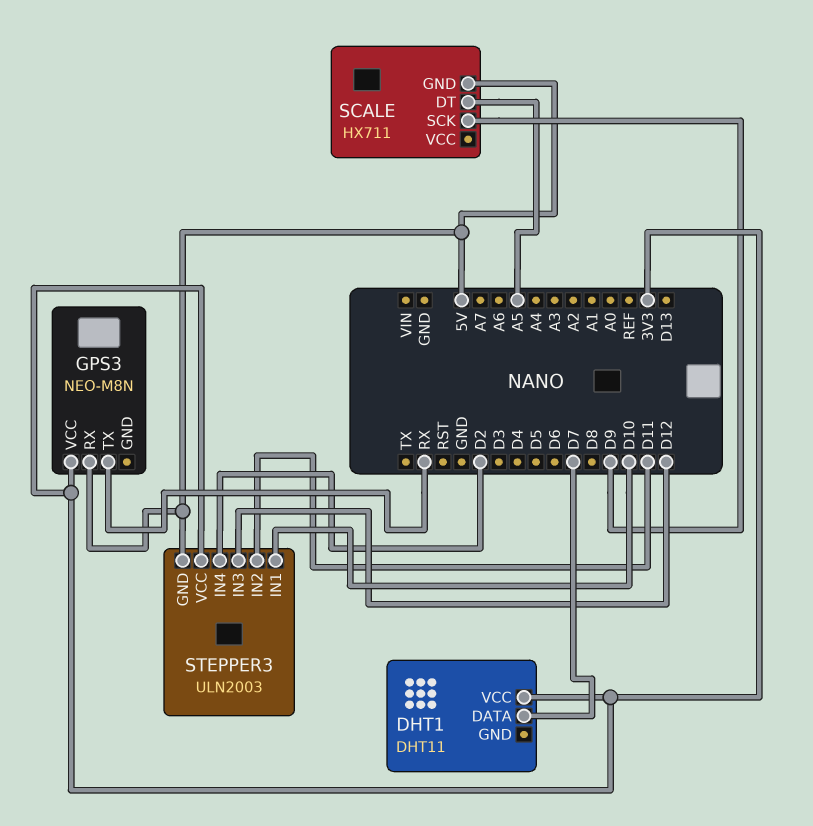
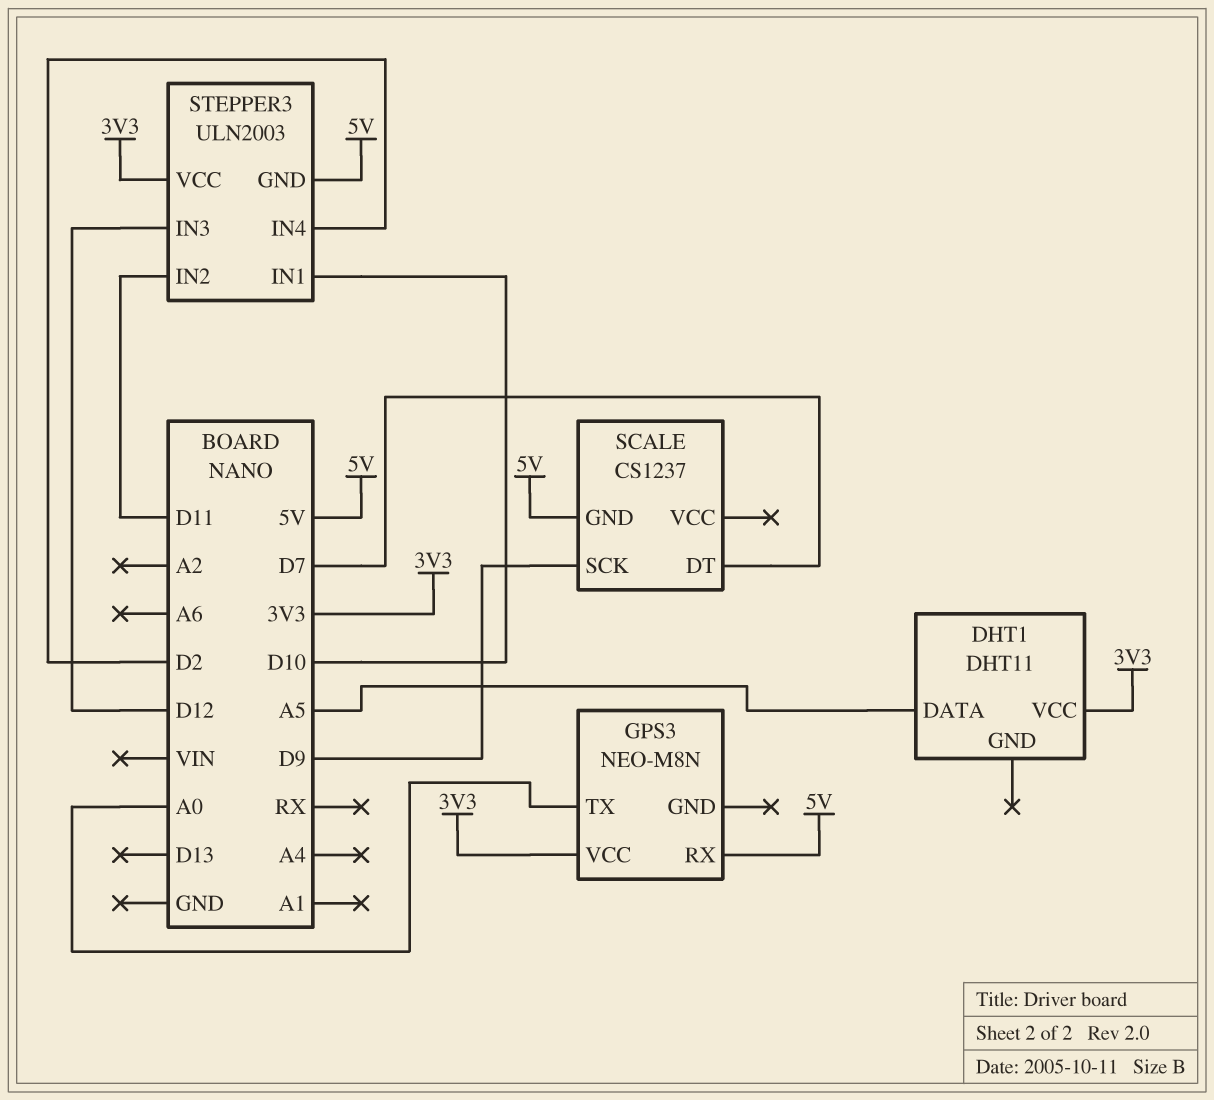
DHT1 pin DATA: D7 -> A5
GPS3 pin TX: RX -> A0
SCALE: HX711 -> CS1237
SCALE pin DT: A5 -> D7

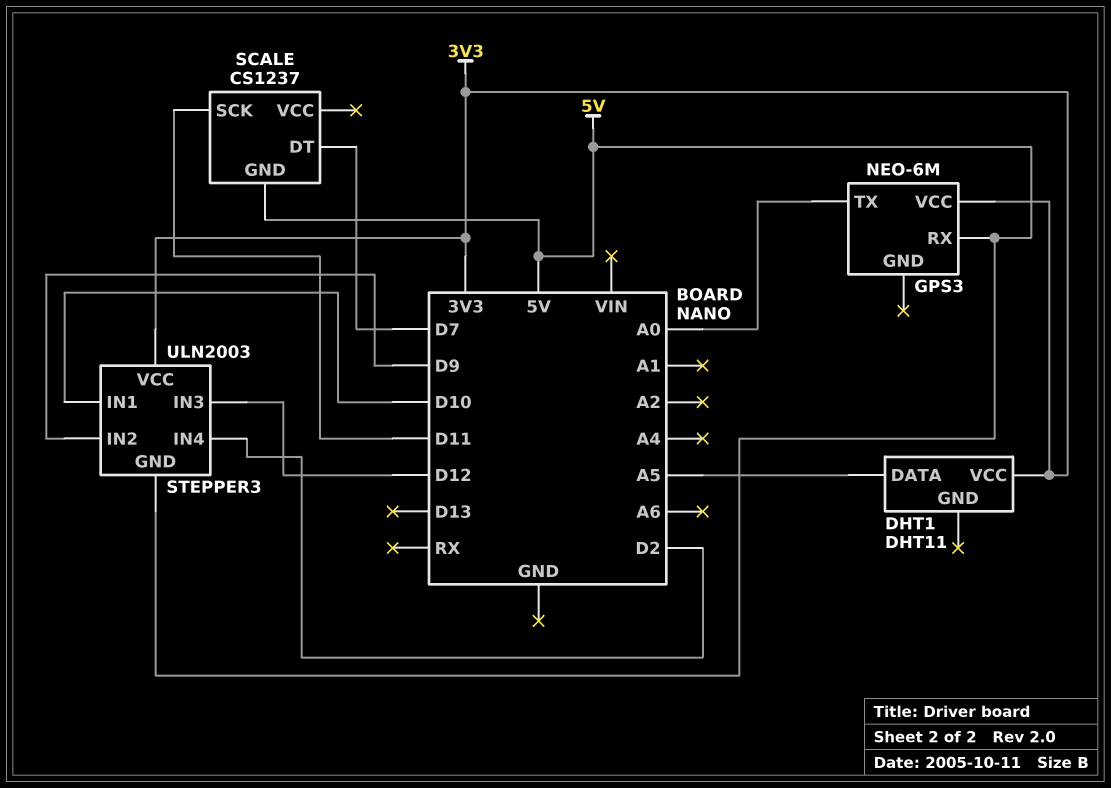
GPS3: NEO-M8N -> NEO-6M
SCALE pin SCK: D9 -> D11
STEPPER3 pin IN2: D11 -> D9

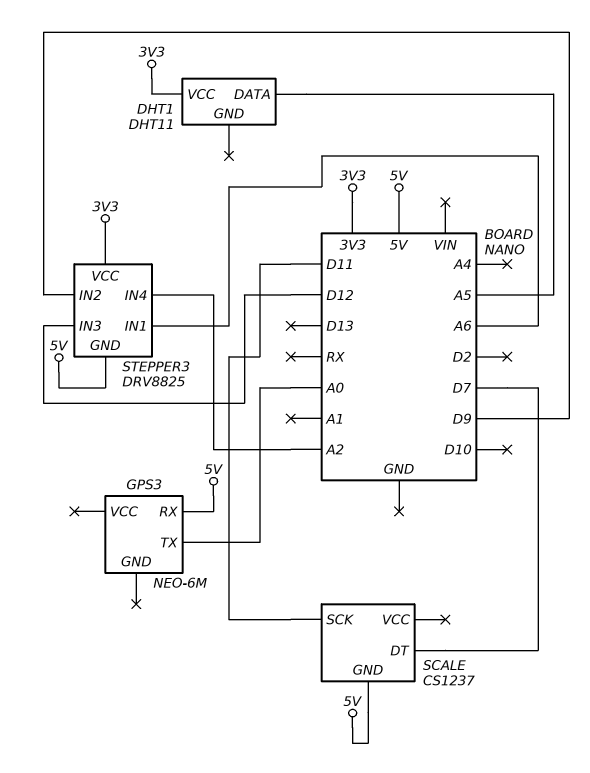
GPS3 pin VCC: 3V3 -> none
STEPPER3: ULN2003 -> DRV8825
STEPPER3 pin IN1: D10 -> A6
STEPPER3 pin IN4: D2 -> A2

